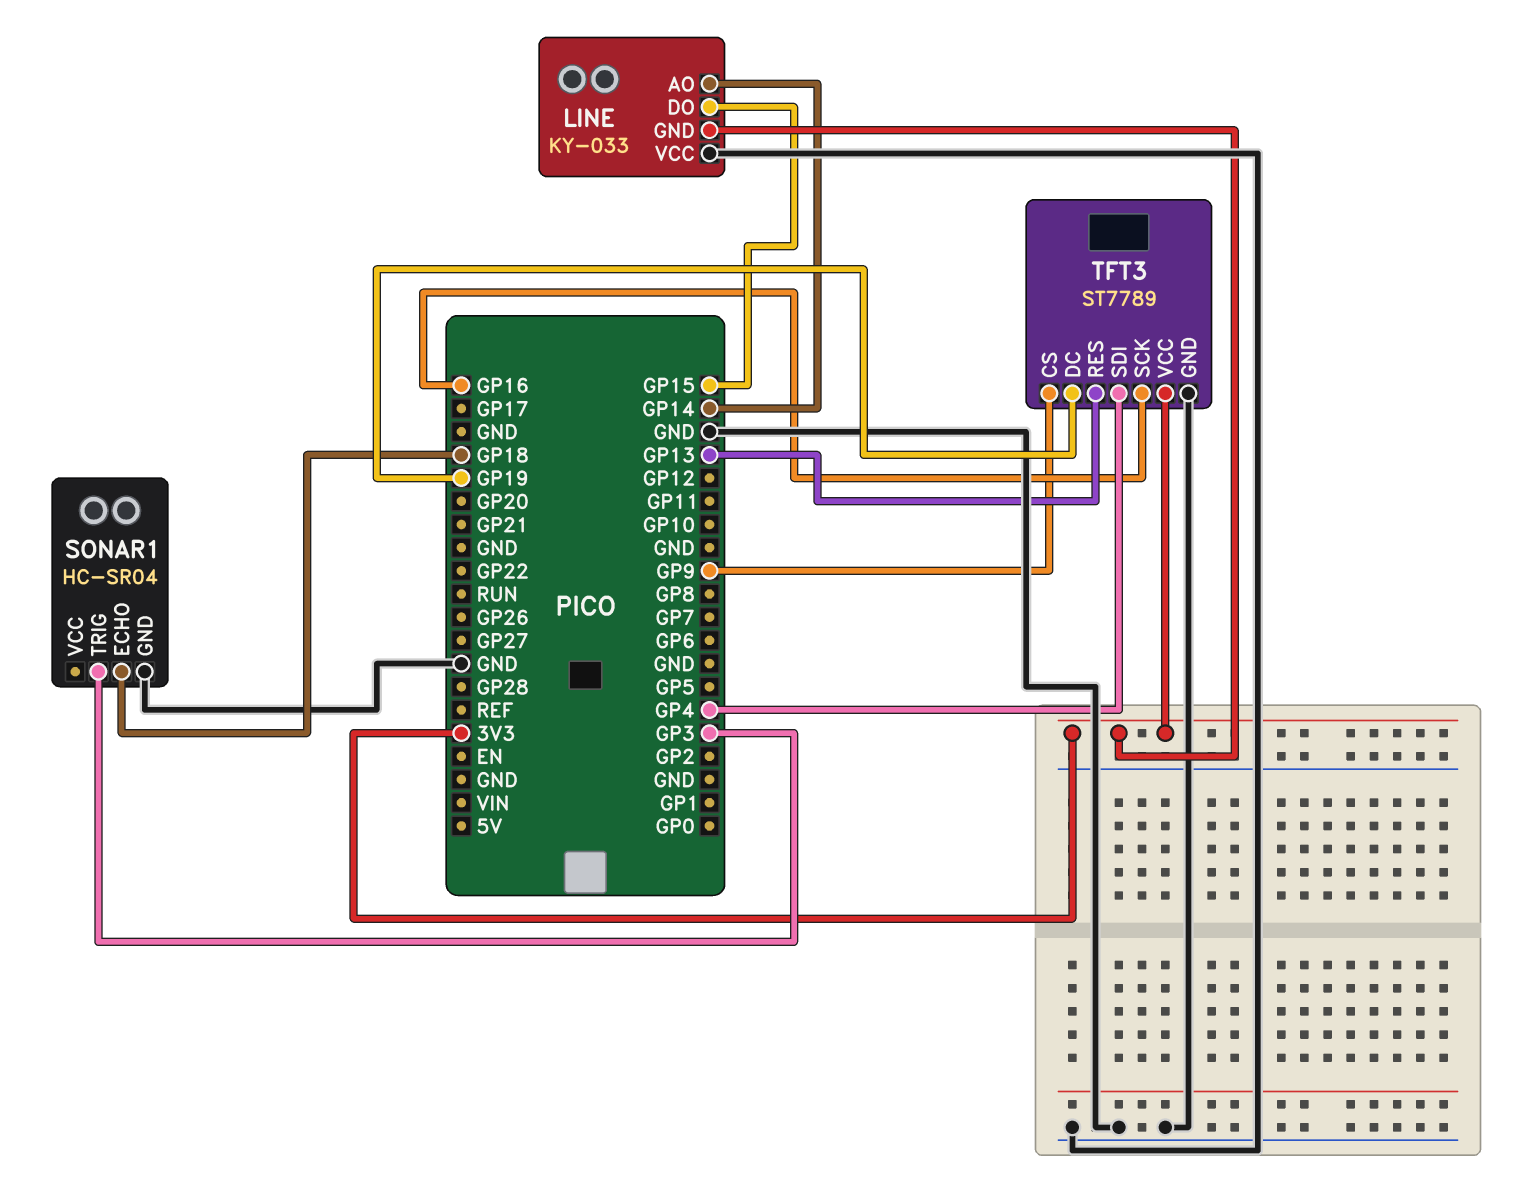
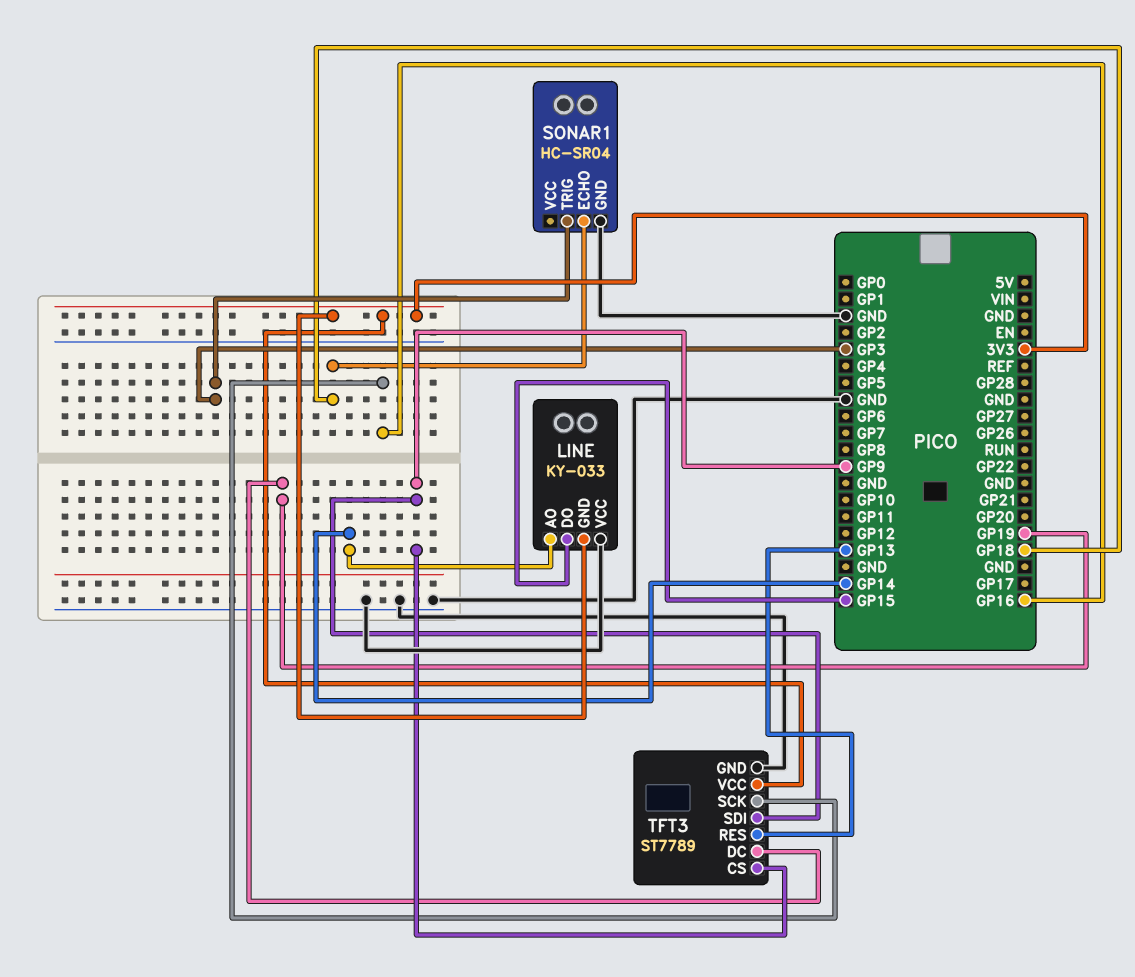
TFT3 pin SDI: GP4 -> GP9

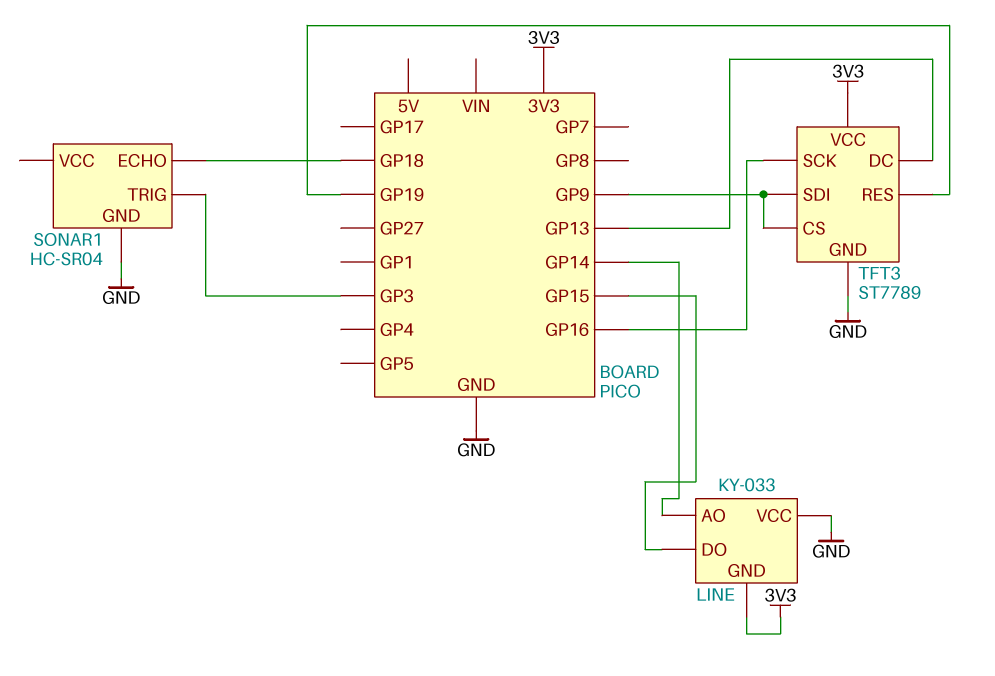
TFT3 pin DC: GP19 -> GP13
TFT3 pin RES: GP13 -> GP19

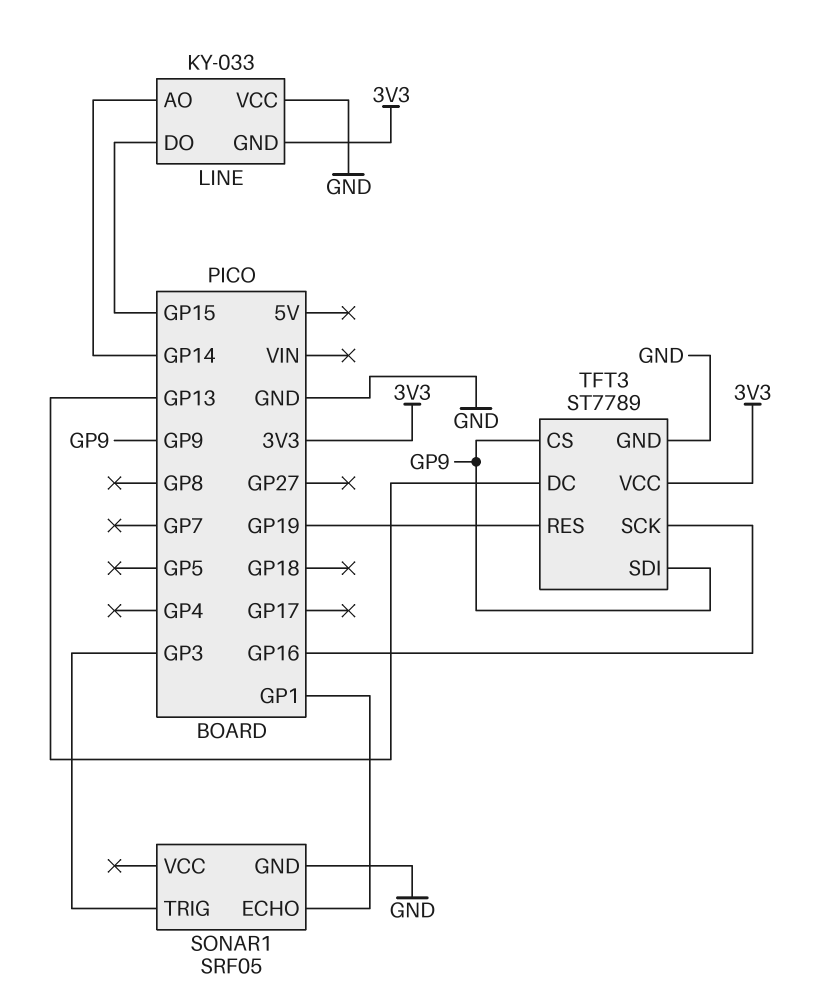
SONAR1: HC-SR04 -> SRF05
SONAR1 pin ECHO: GP18 -> GP1

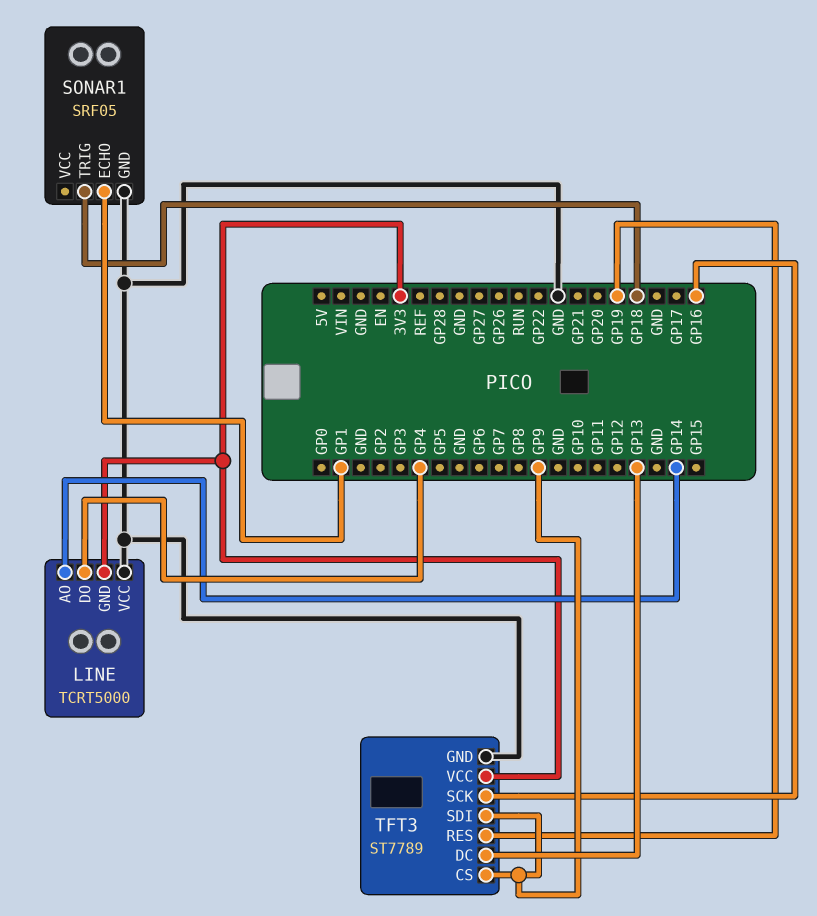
LINE: KY-033 -> TCRT5000
LINE pin DO: GP15 -> GP4
SONAR1 pin TRIG: GP3 -> GP18

